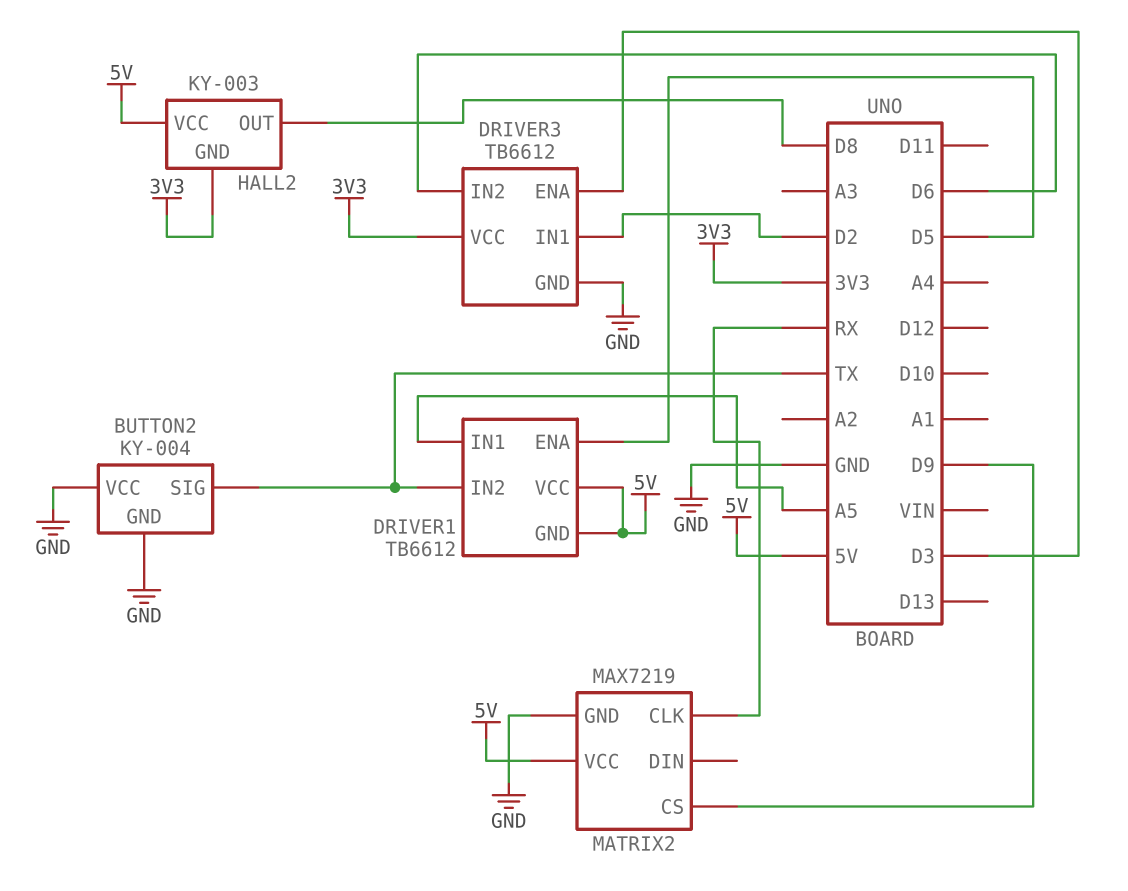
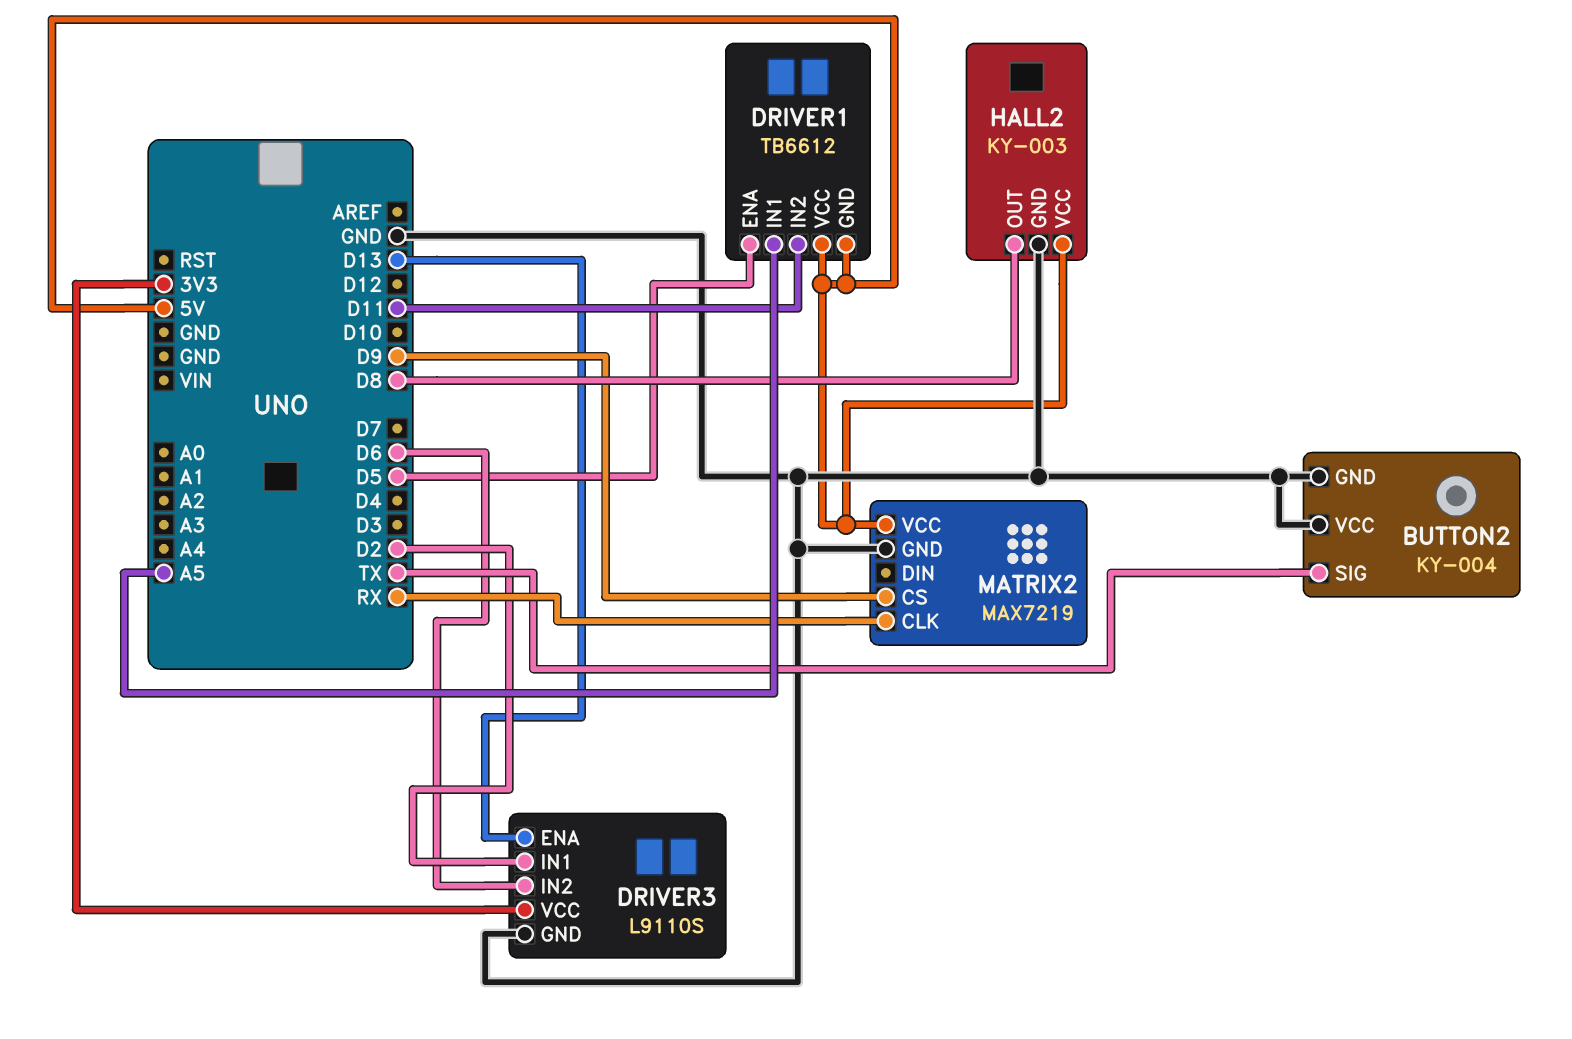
DRIVER1 pin IN2: TX -> D11
DRIVER3: TB6612 -> L9110S
DRIVER3 pin ENA: D3 -> D13
HALL2 pin GND: 3V3 -> GND

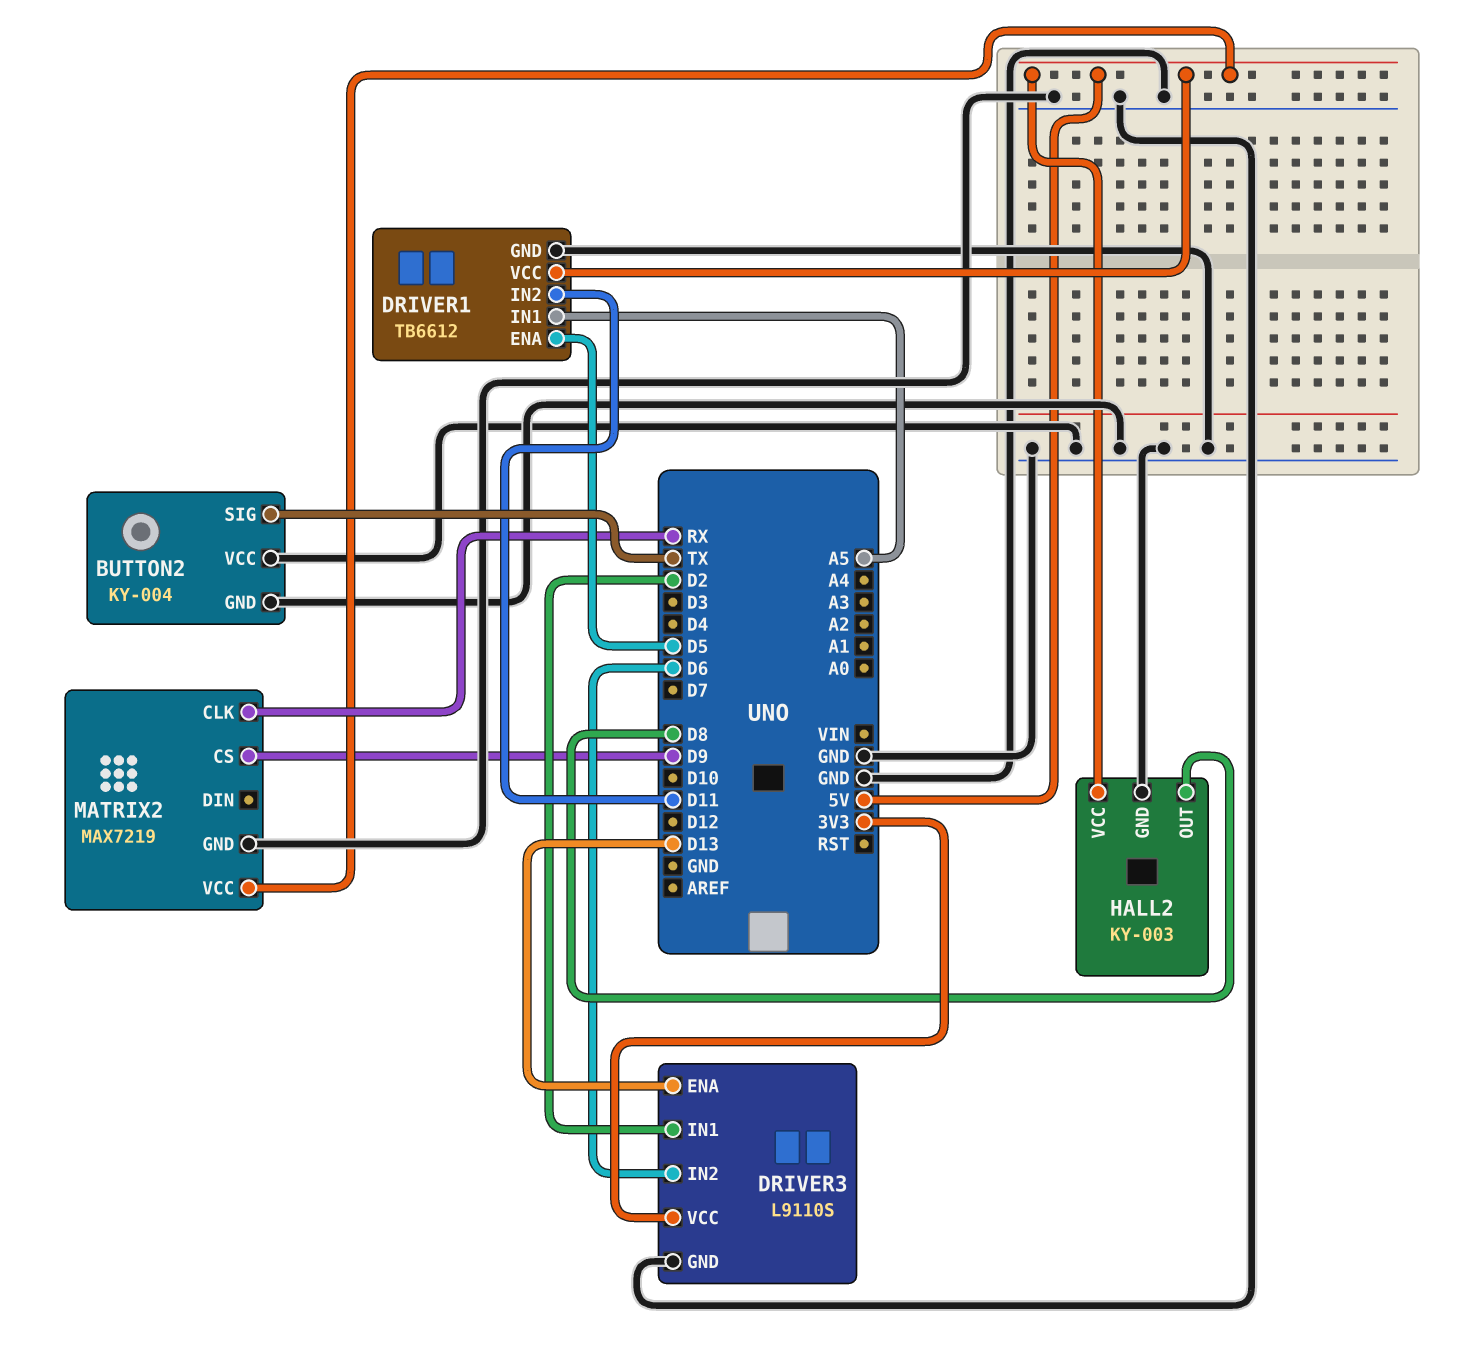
DRIVER1 pin GND: 5V -> GND

